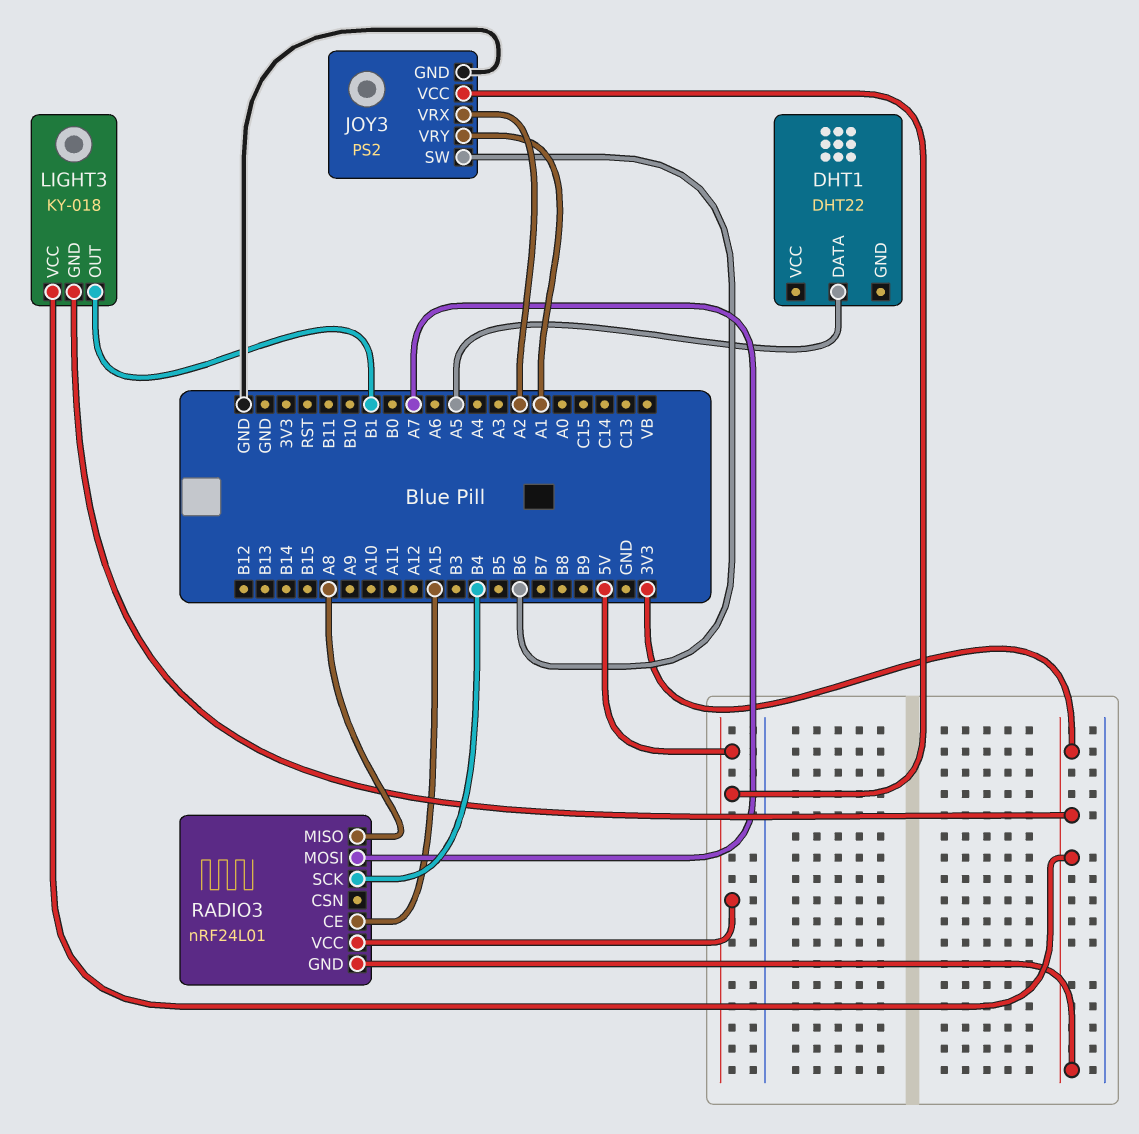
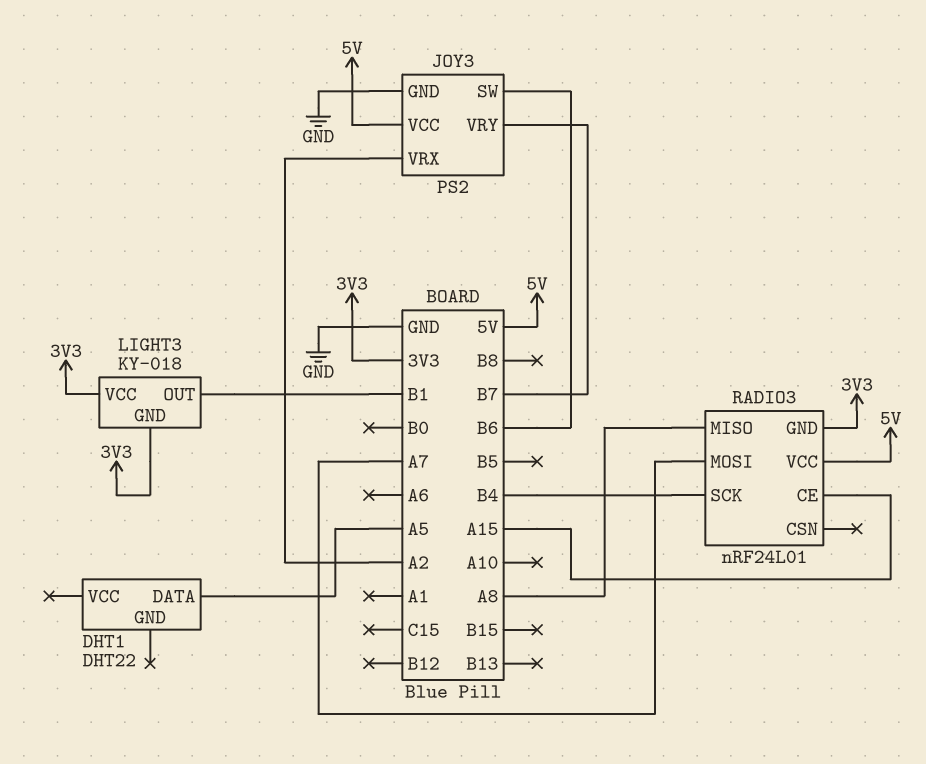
JOY3 pin VRY: A1 -> B7

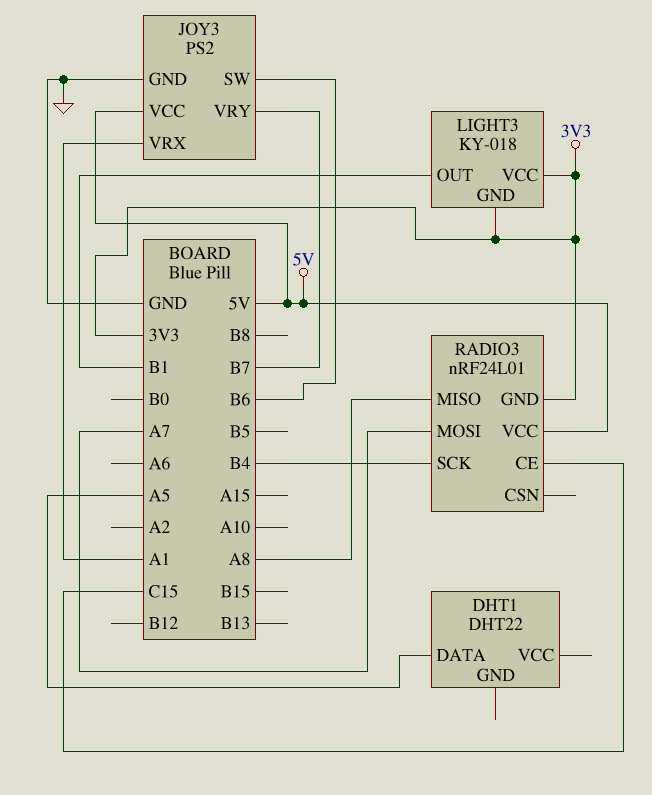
JOY3 pin VRX: A2 -> A1
RADIO3 pin CE: A15 -> C15

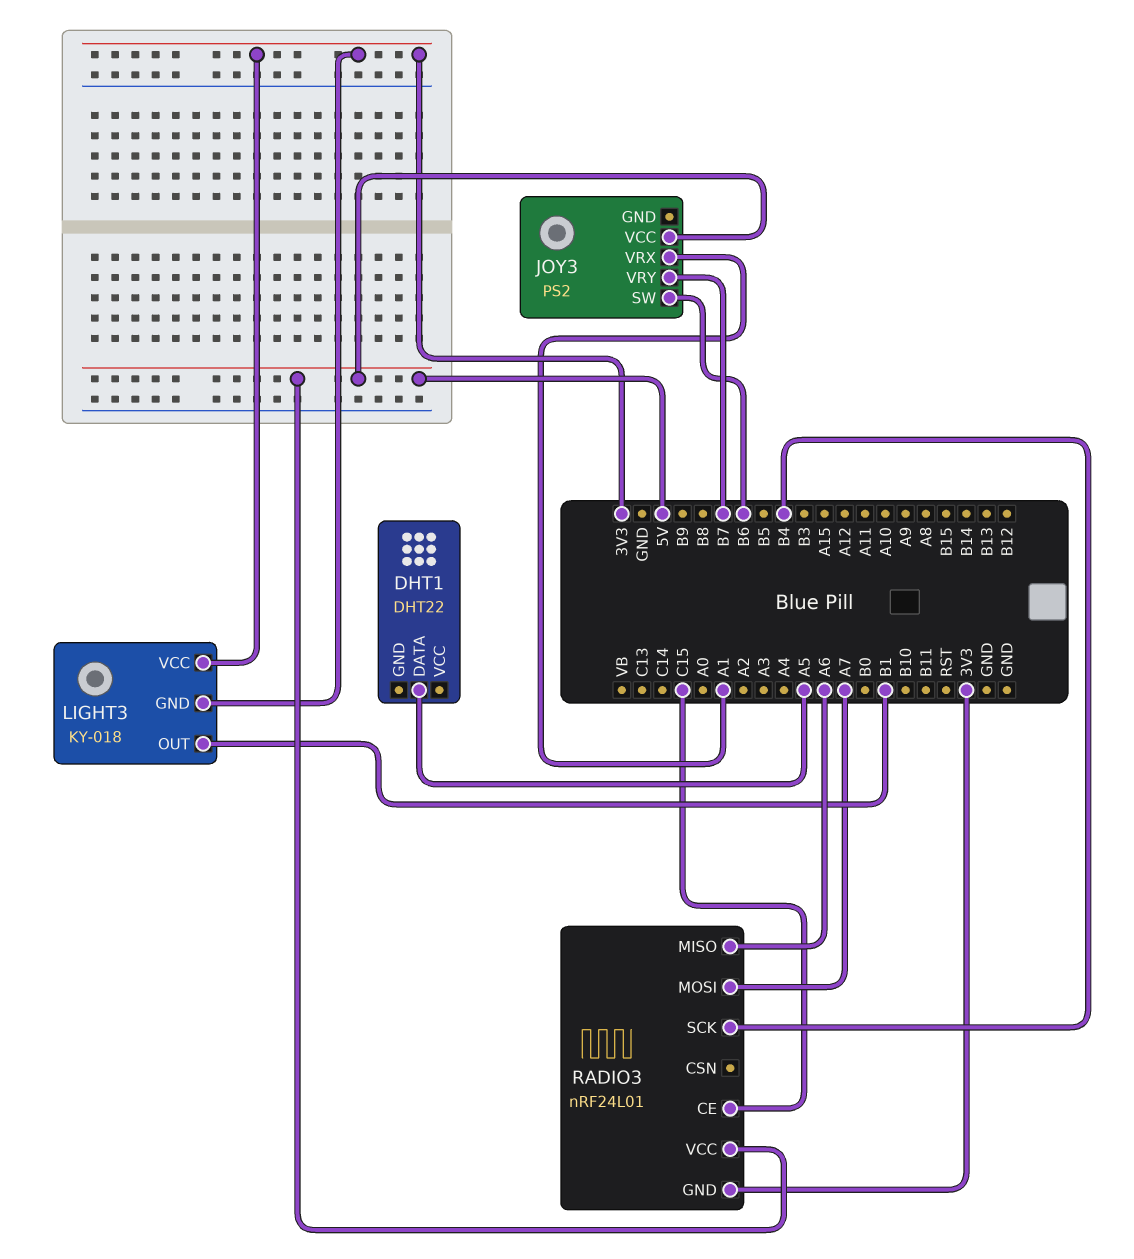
JOY3 pin GND: GND -> none
RADIO3 pin MISO: A8 -> A6

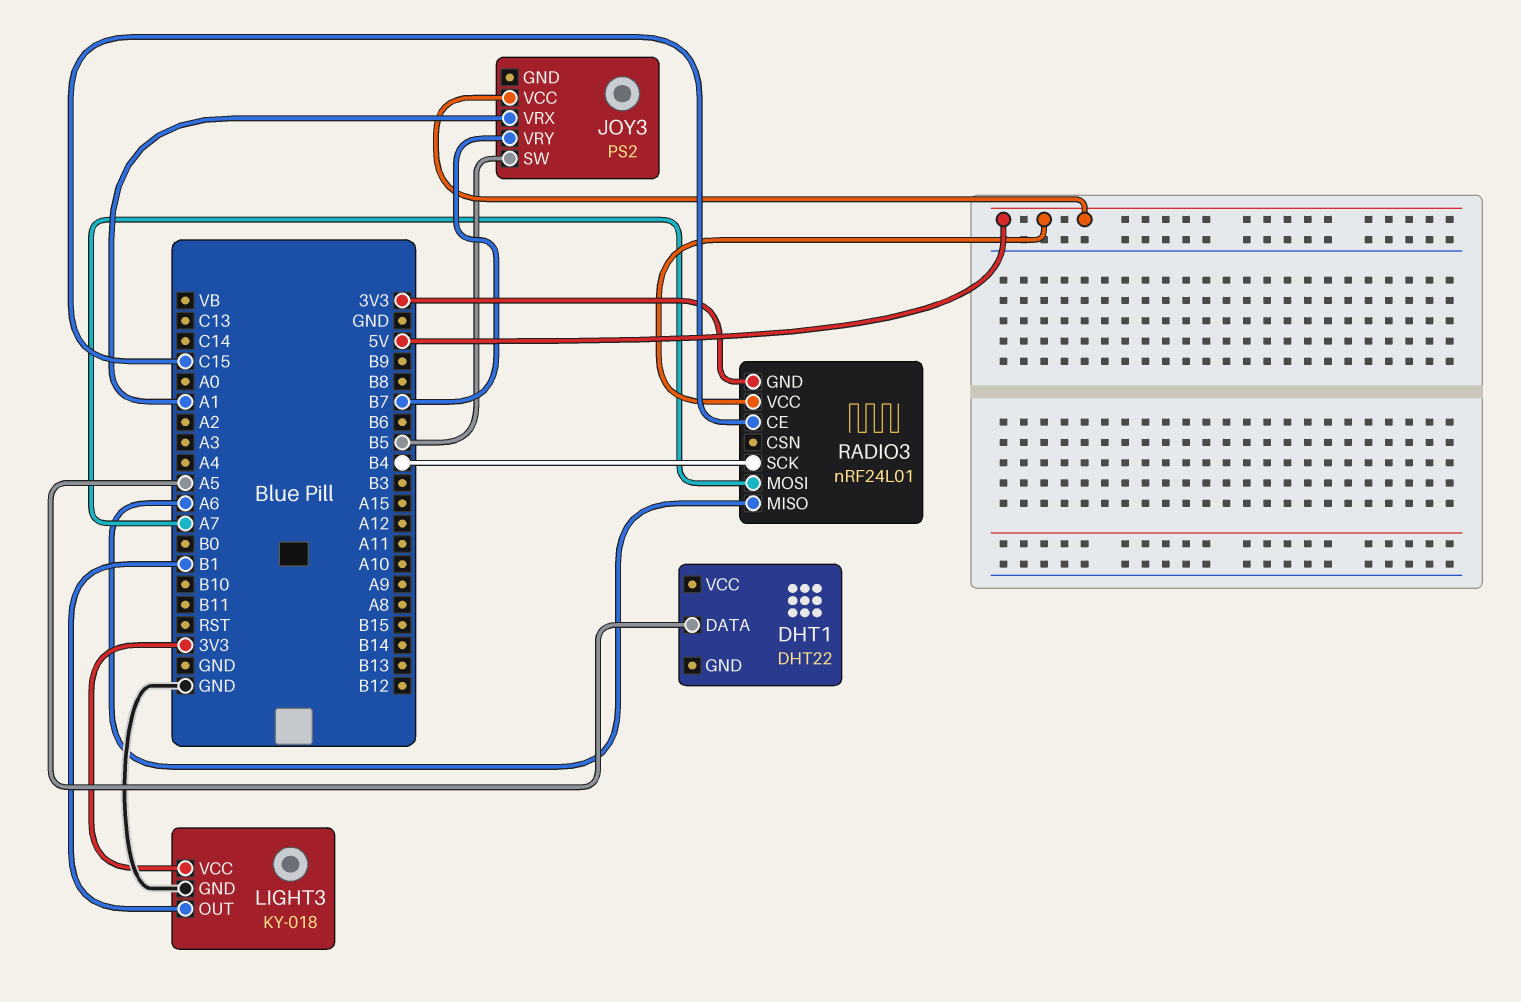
JOY3 pin SW: B6 -> B5
LIGHT3 pin GND: 3V3 -> GND

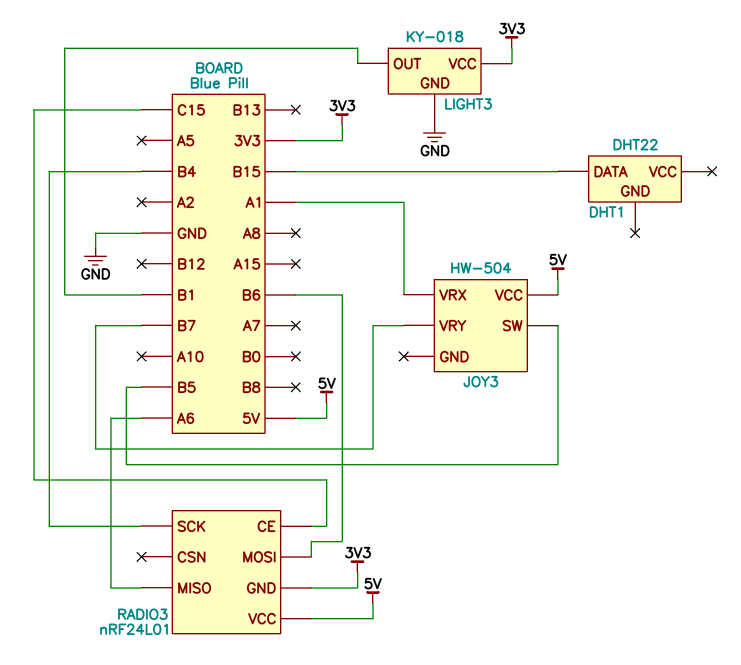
DHT1 pin DATA: A5 -> B15
JOY3: PS2 -> HW-504
RADIO3 pin MOSI: A7 -> B6

